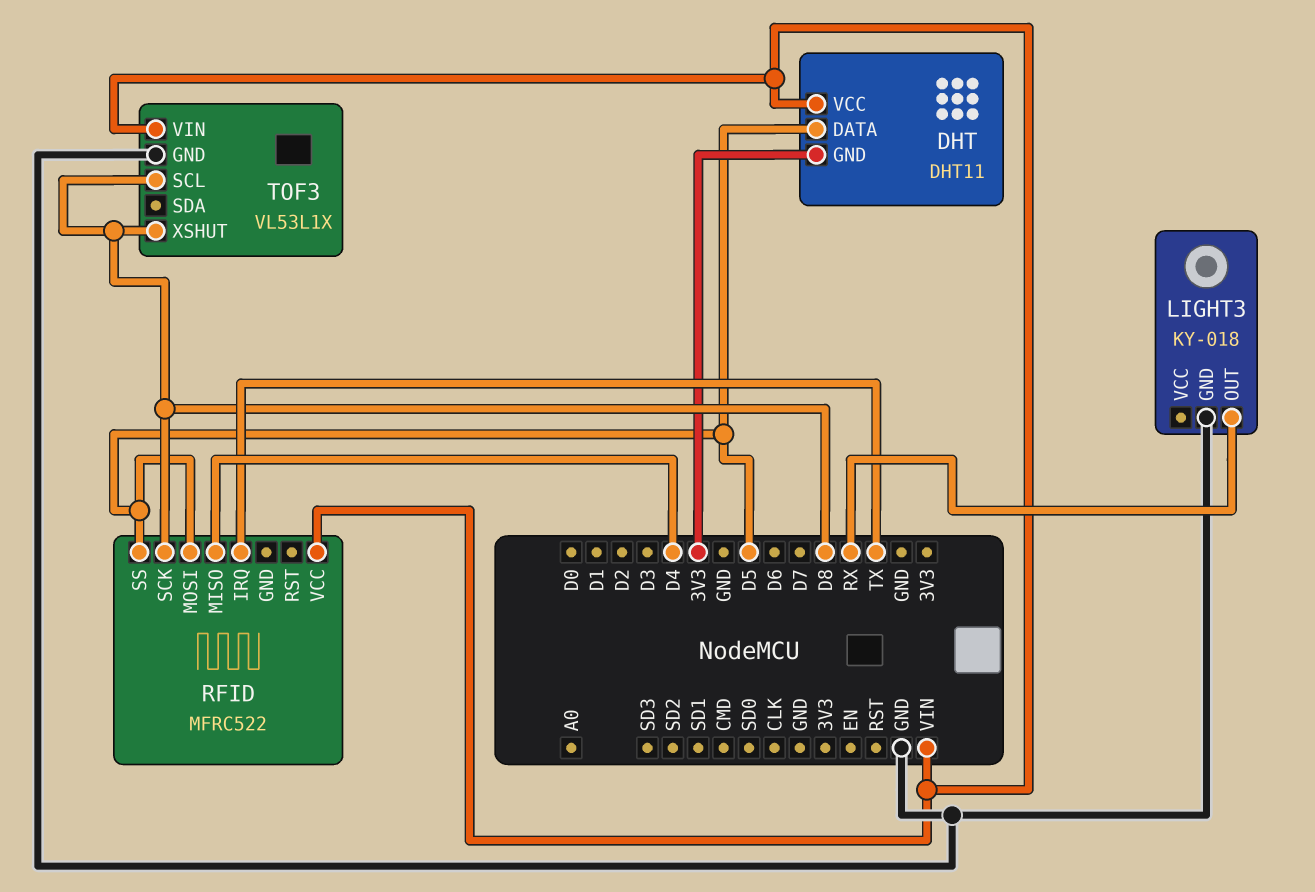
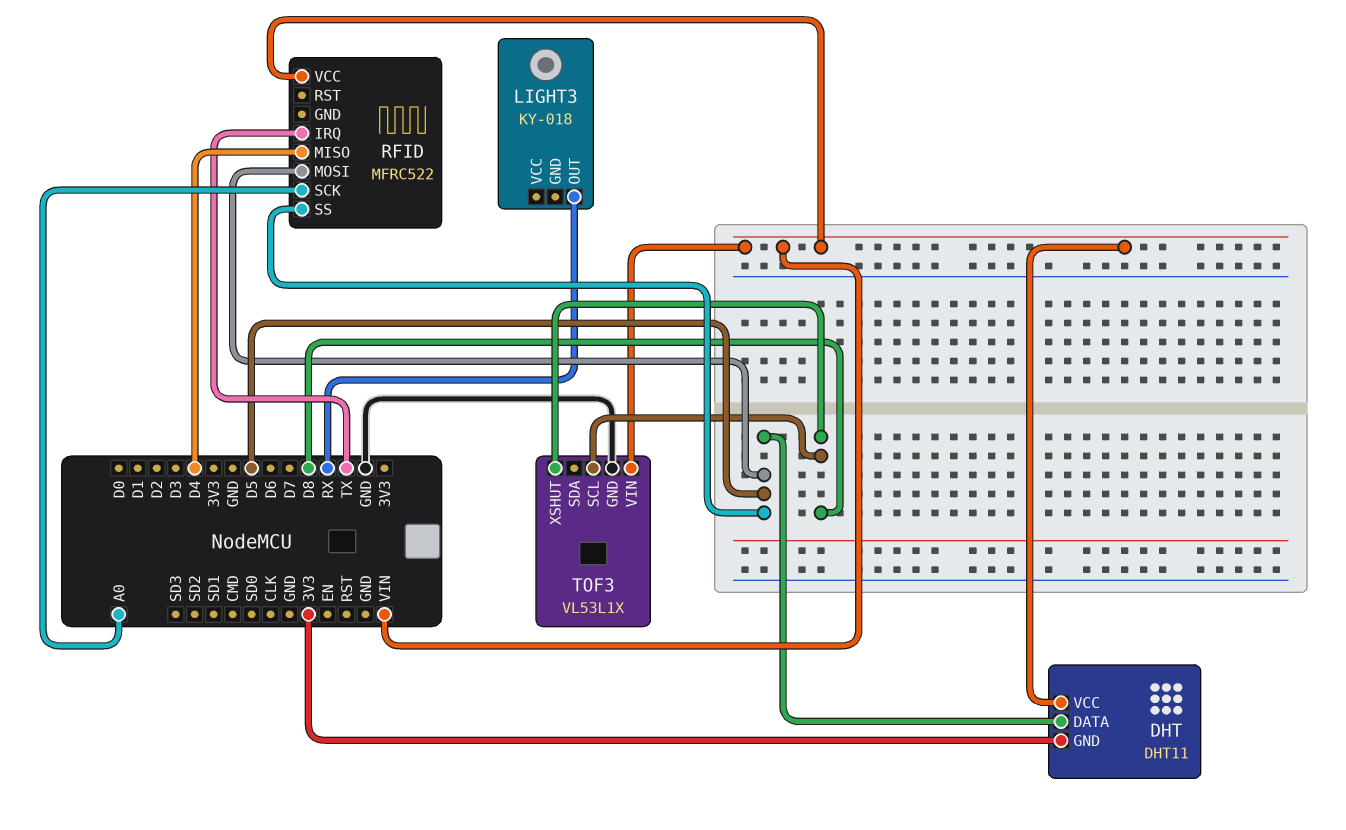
LIGHT3 pin GND: GND -> none
RFID pin SCK: D8 -> A0

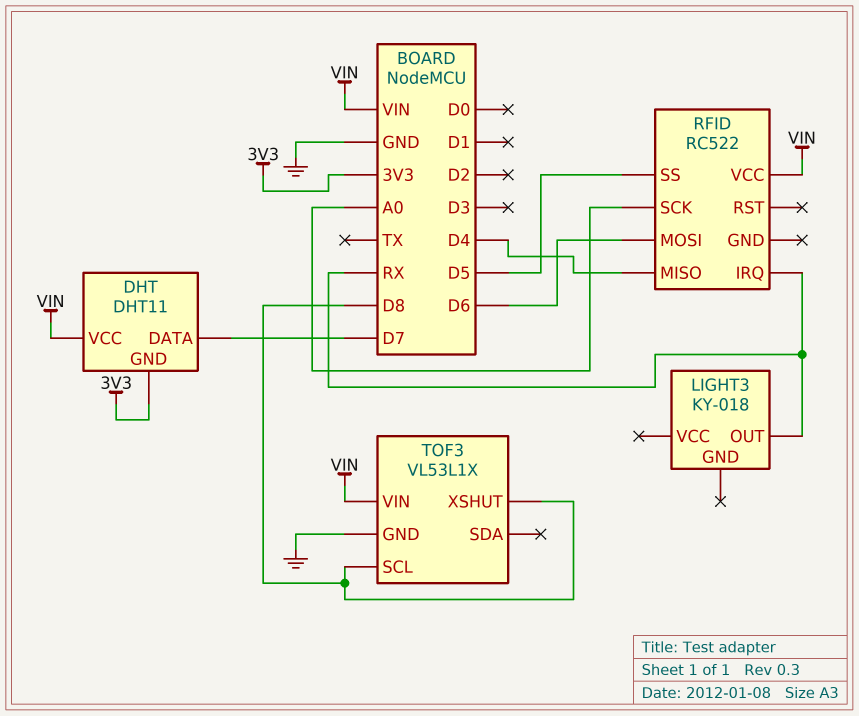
DHT pin DATA: D5 -> D7
RFID: MFRC522 -> RC522
RFID pin IRQ: TX -> RX
RFID pin MOSI: D5 -> D6

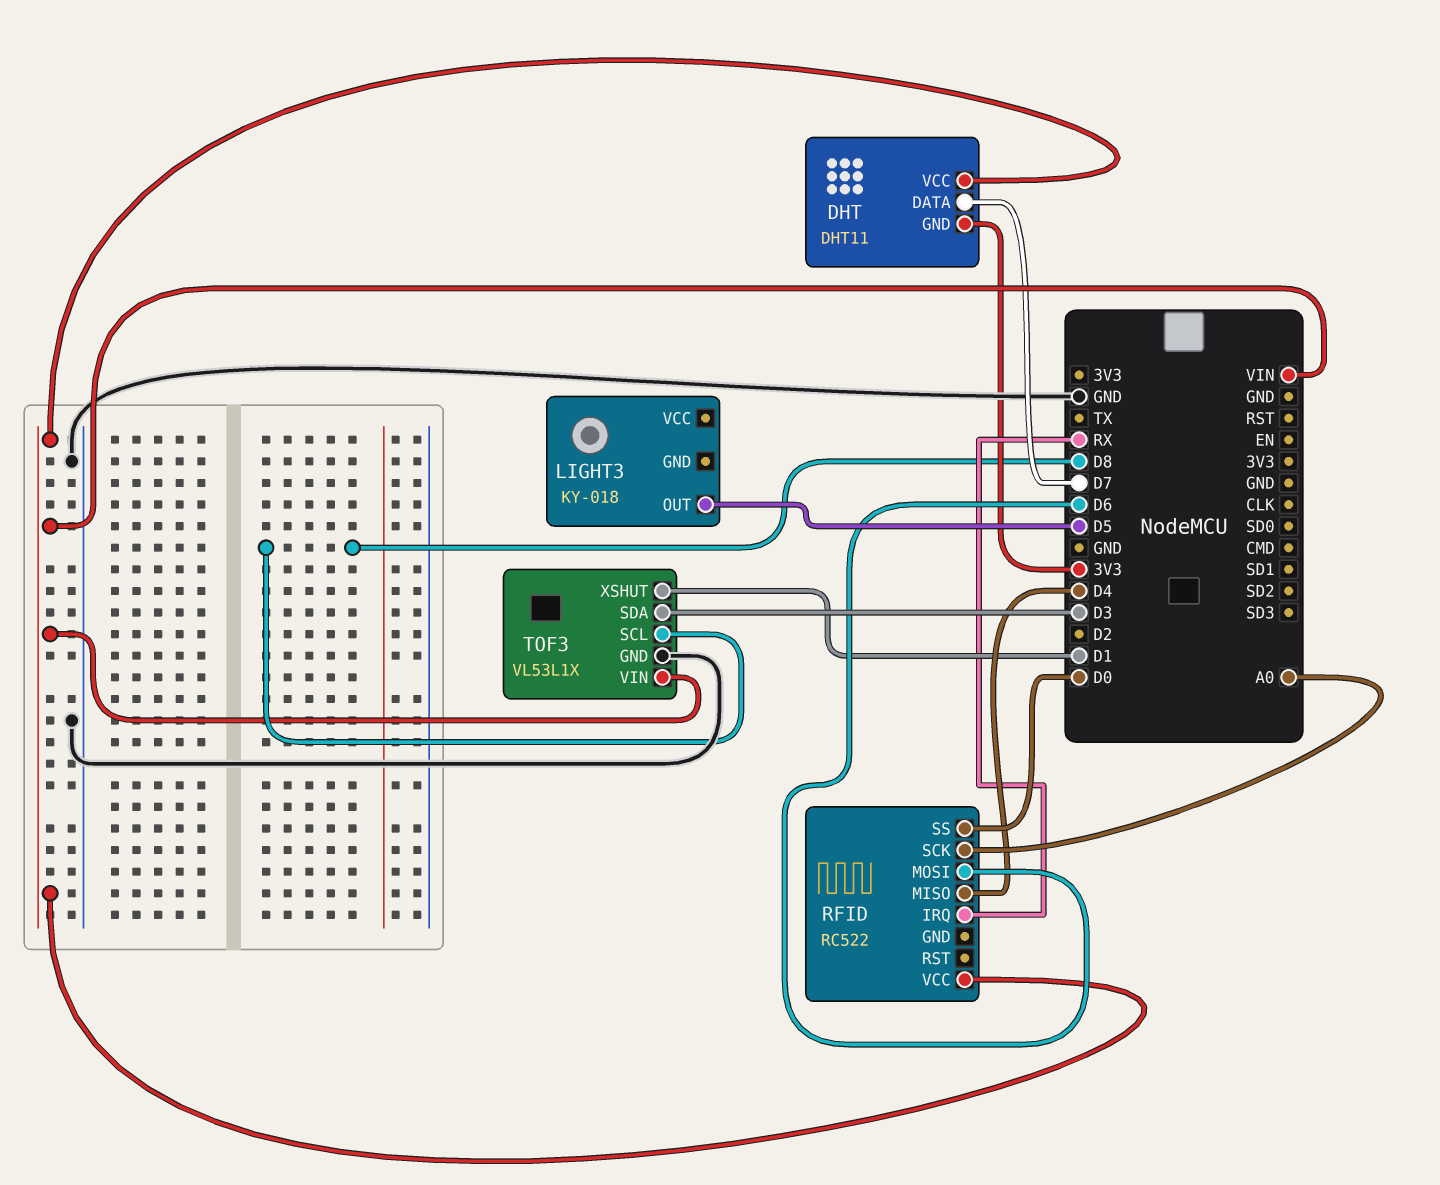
LIGHT3 pin OUT: RX -> D5
RFID pin SS: D5 -> D0
TOF3 pin SDA: none -> D3
TOF3 pin XSHUT: D8 -> D1

